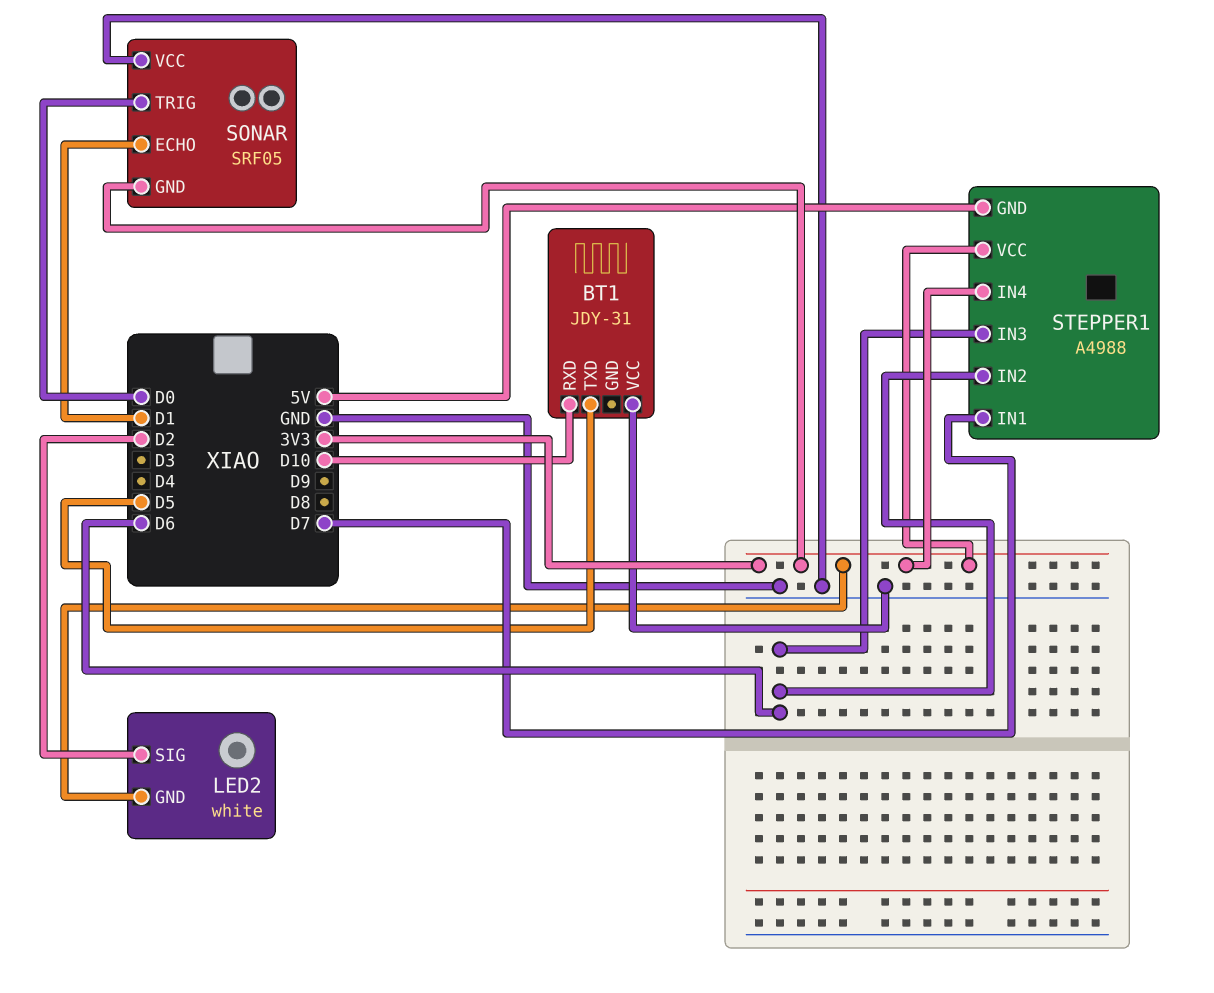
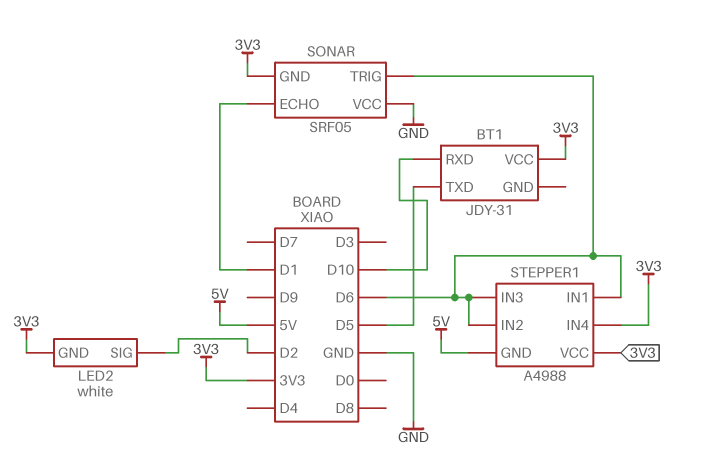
BT1 pin VCC: GND -> 3V3
SONAR pin TRIG: D0 -> D6
STEPPER1 pin IN1: D7 -> D6

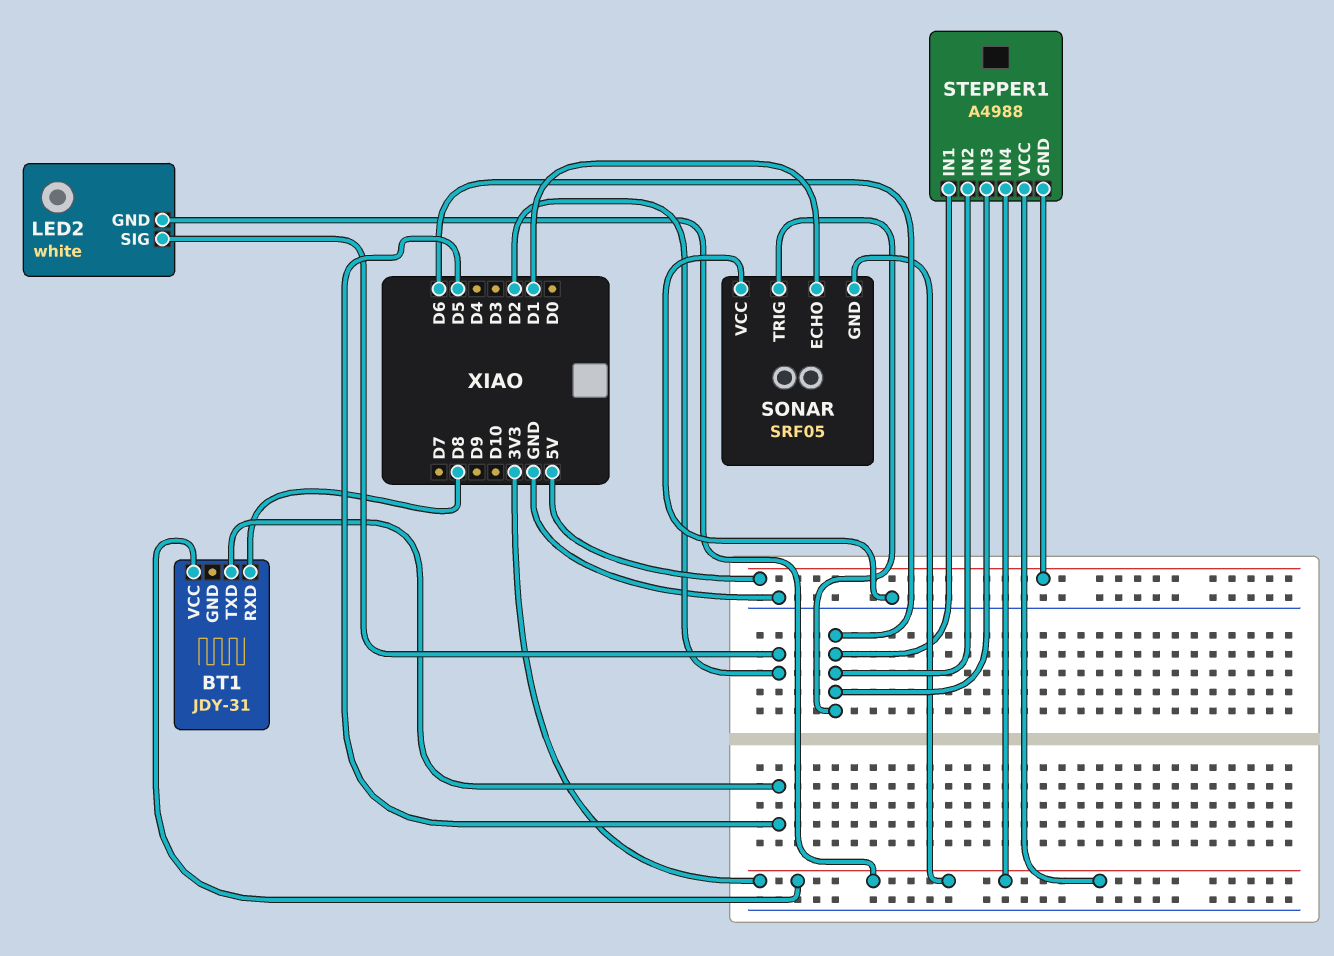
BT1 pin RXD: D10 -> D8

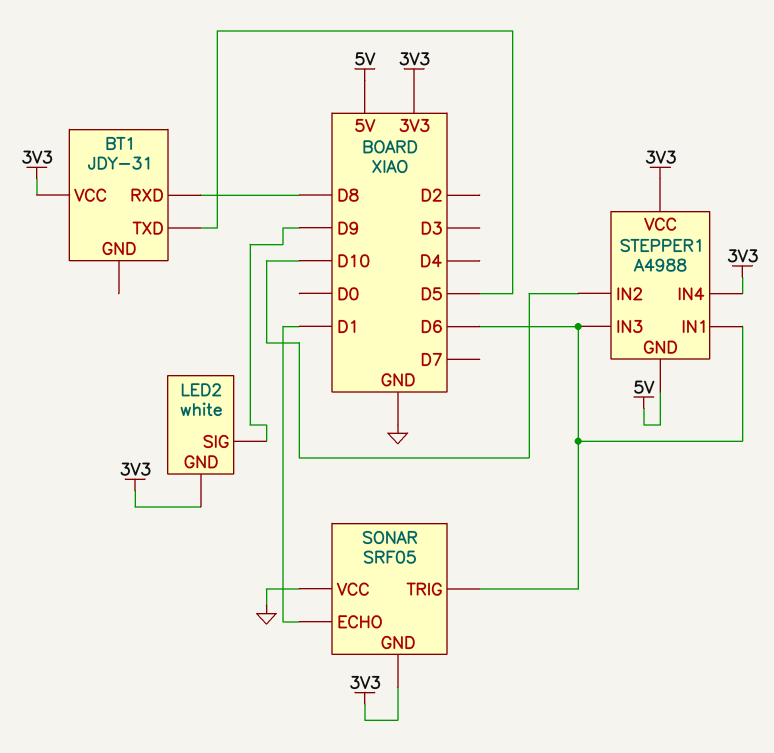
LED2 pin SIG: D2 -> D9
STEPPER1 pin IN2: D6 -> D10

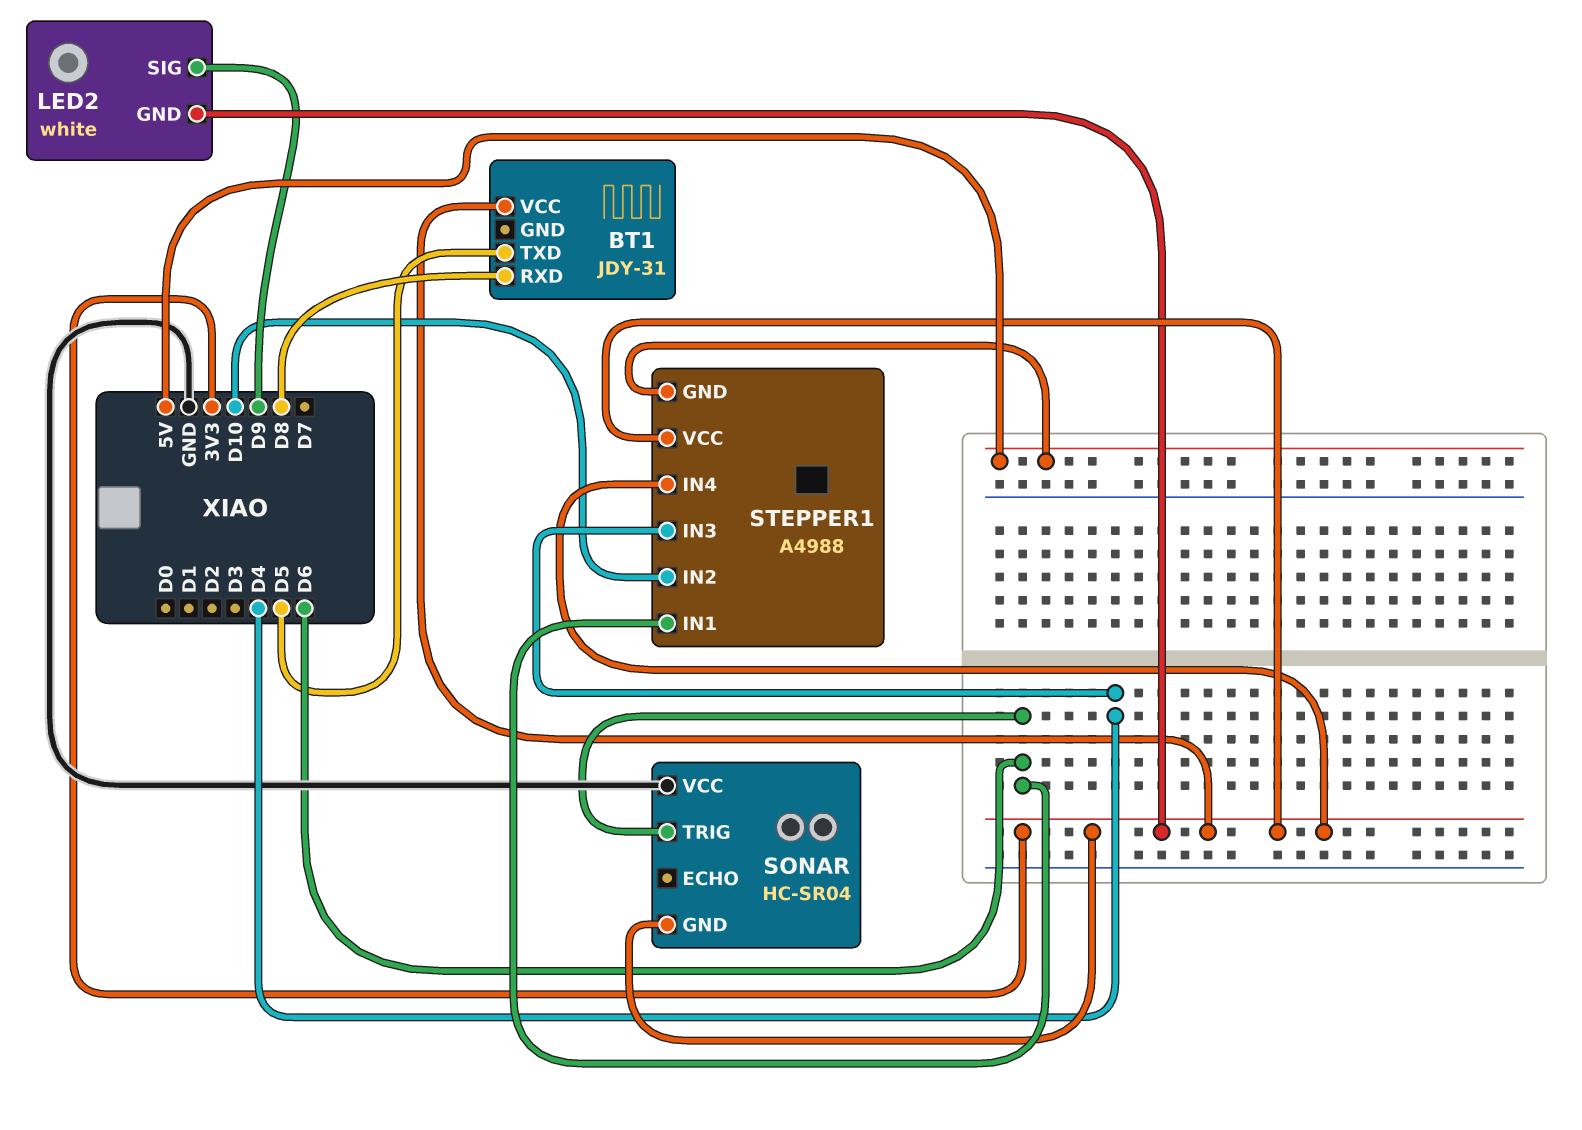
SONAR: SRF05 -> HC-SR04
SONAR pin ECHO: D1 -> none
STEPPER1 pin IN3: D6 -> D4

